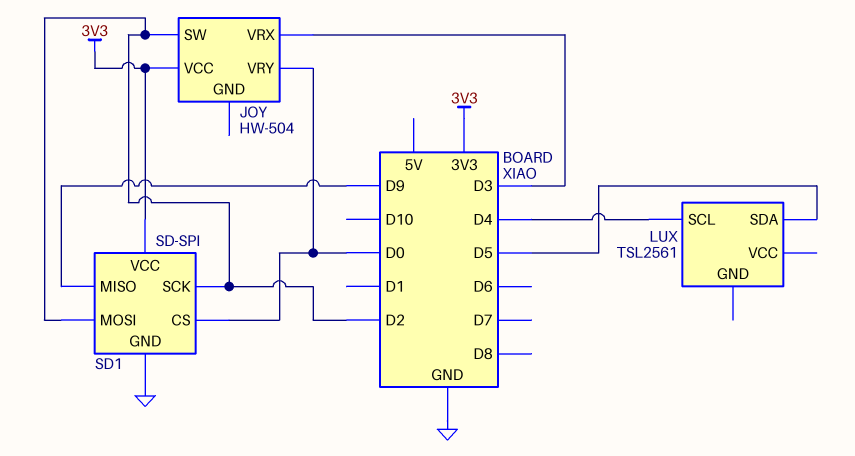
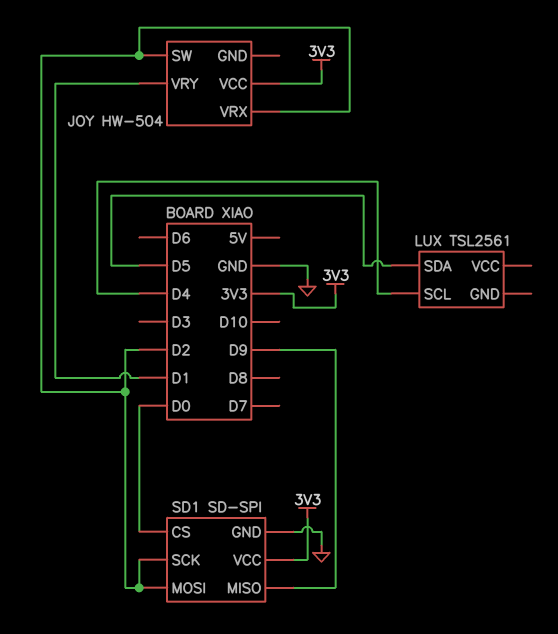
JOY pin VRX: D3 -> D2
JOY pin VRY: D0 -> D1

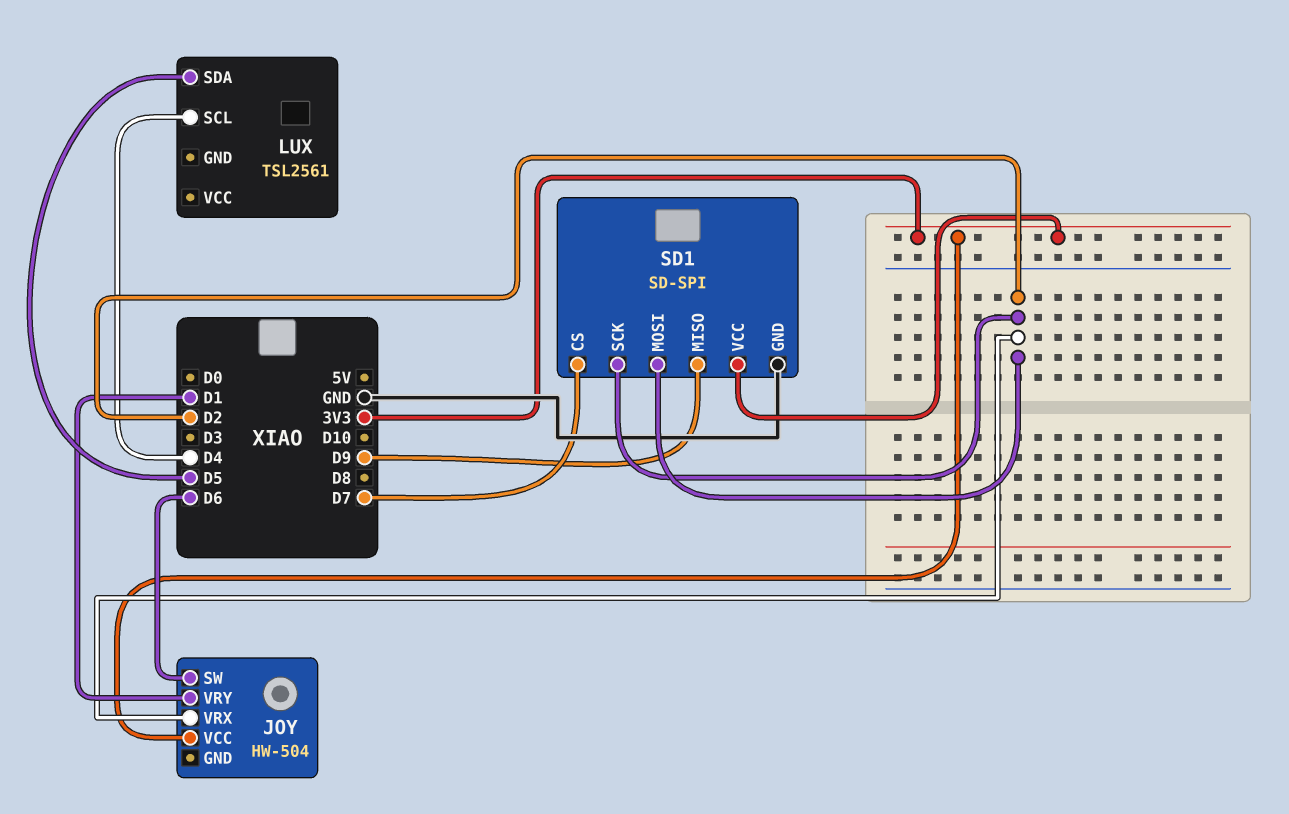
JOY pin SW: D2 -> D6
SD1 pin CS: D0 -> D7

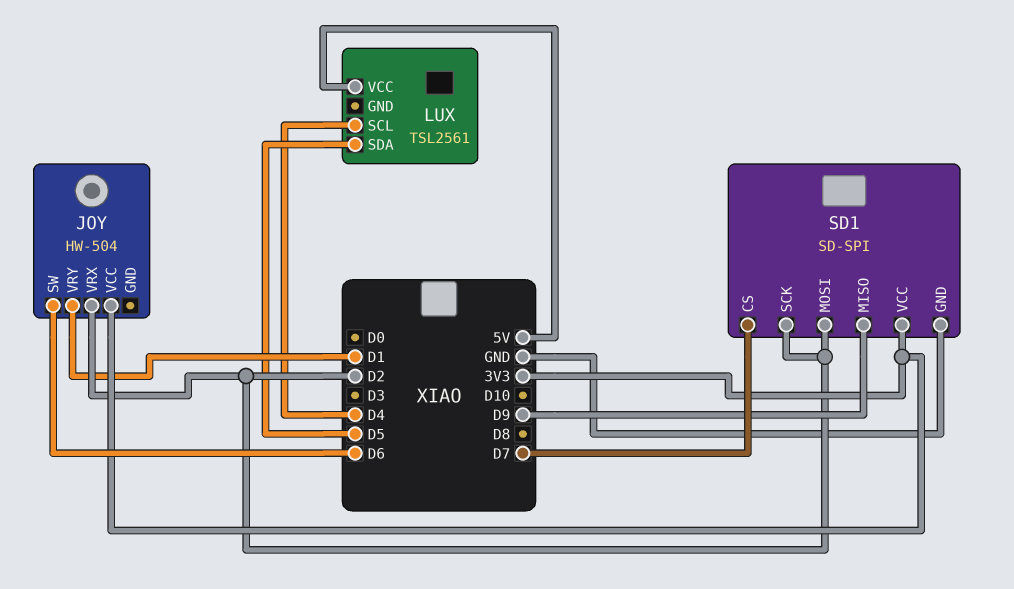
LUX pin VCC: none -> 5V

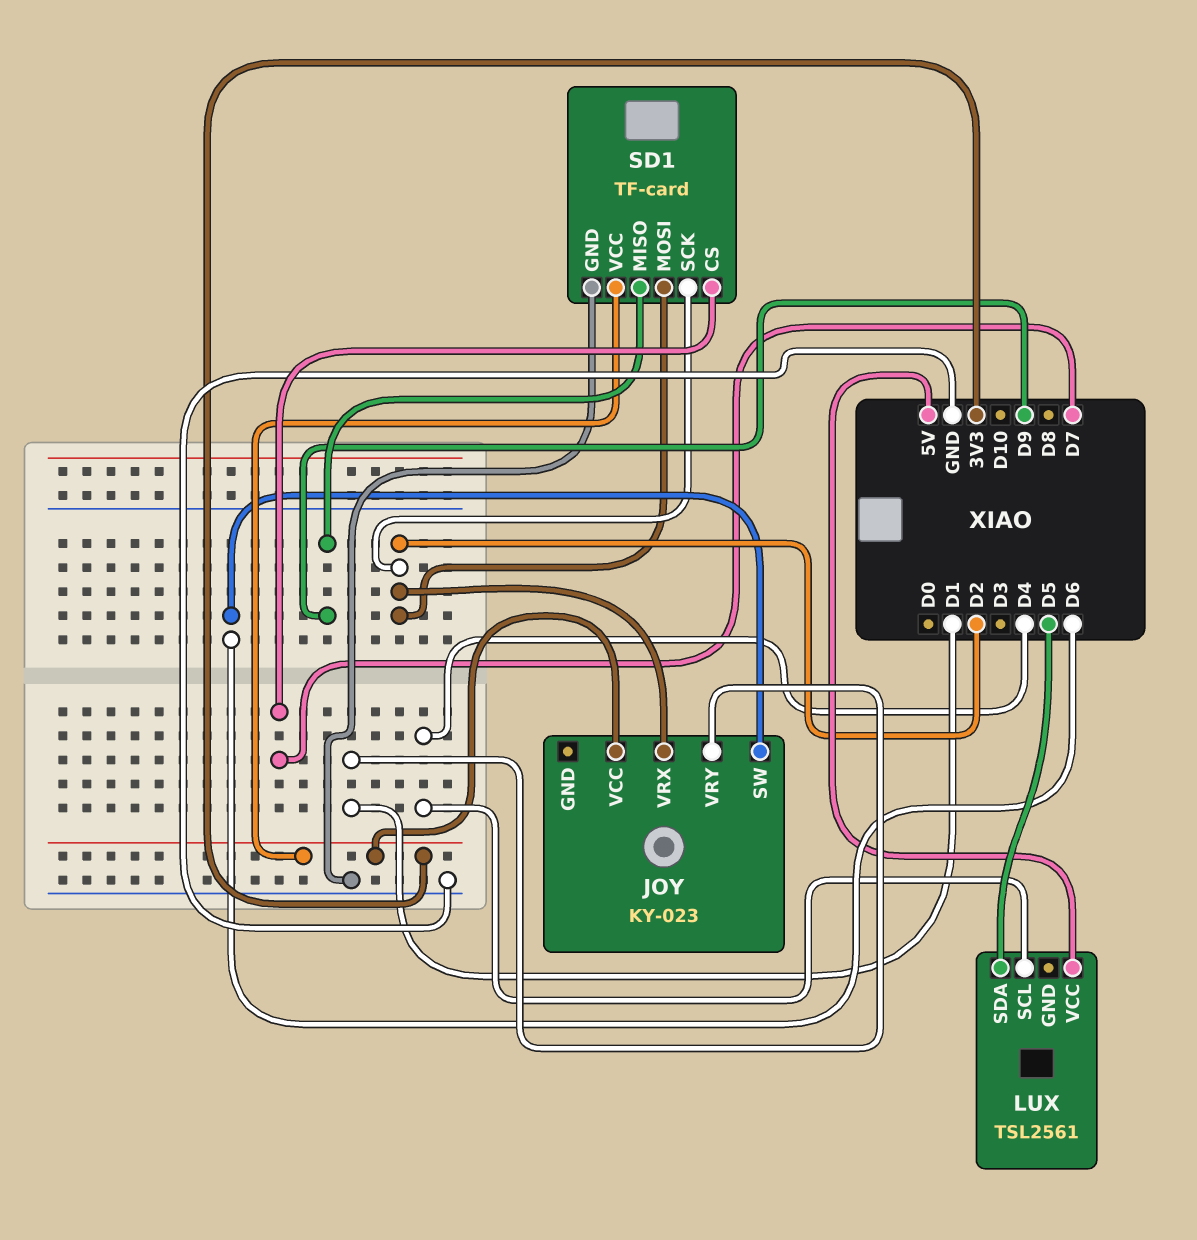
JOY: HW-504 -> KY-023
SD1: SD-SPI -> TF-card

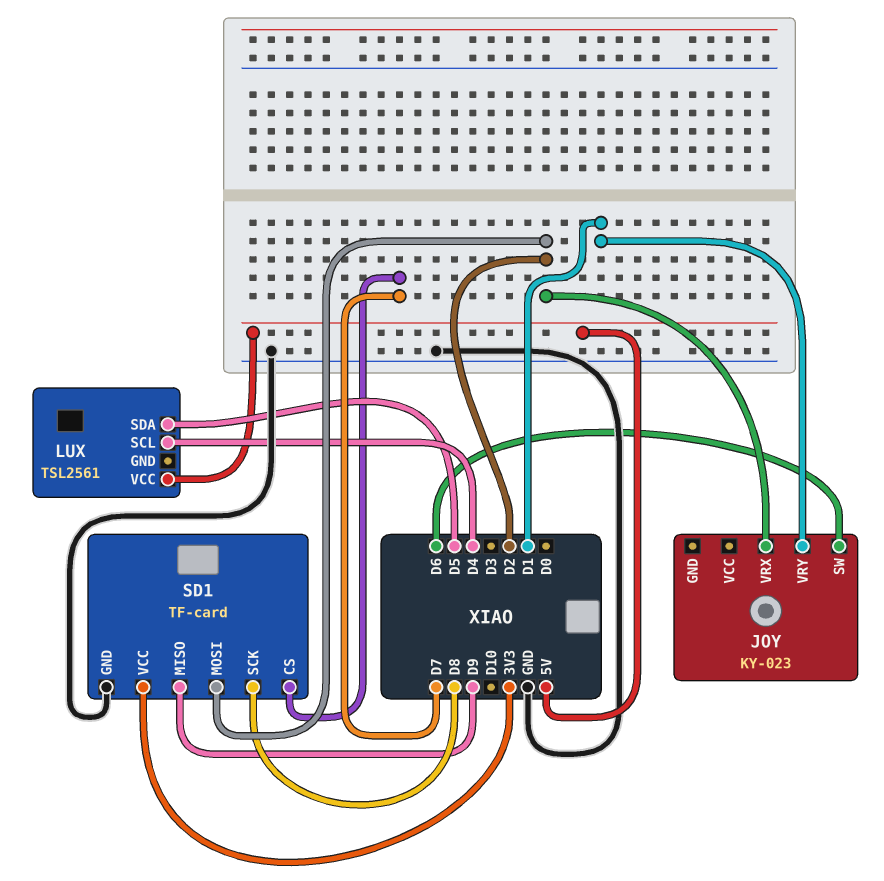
JOY pin VCC: 3V3 -> none
SD1 pin SCK: D2 -> D8

